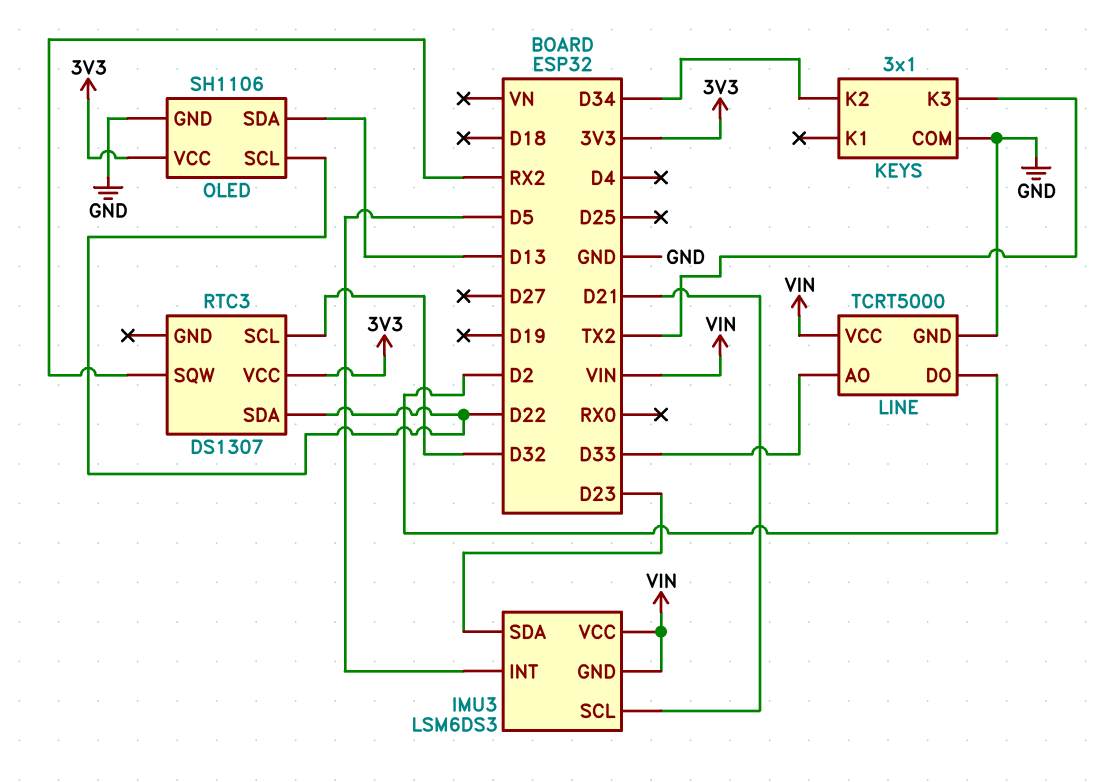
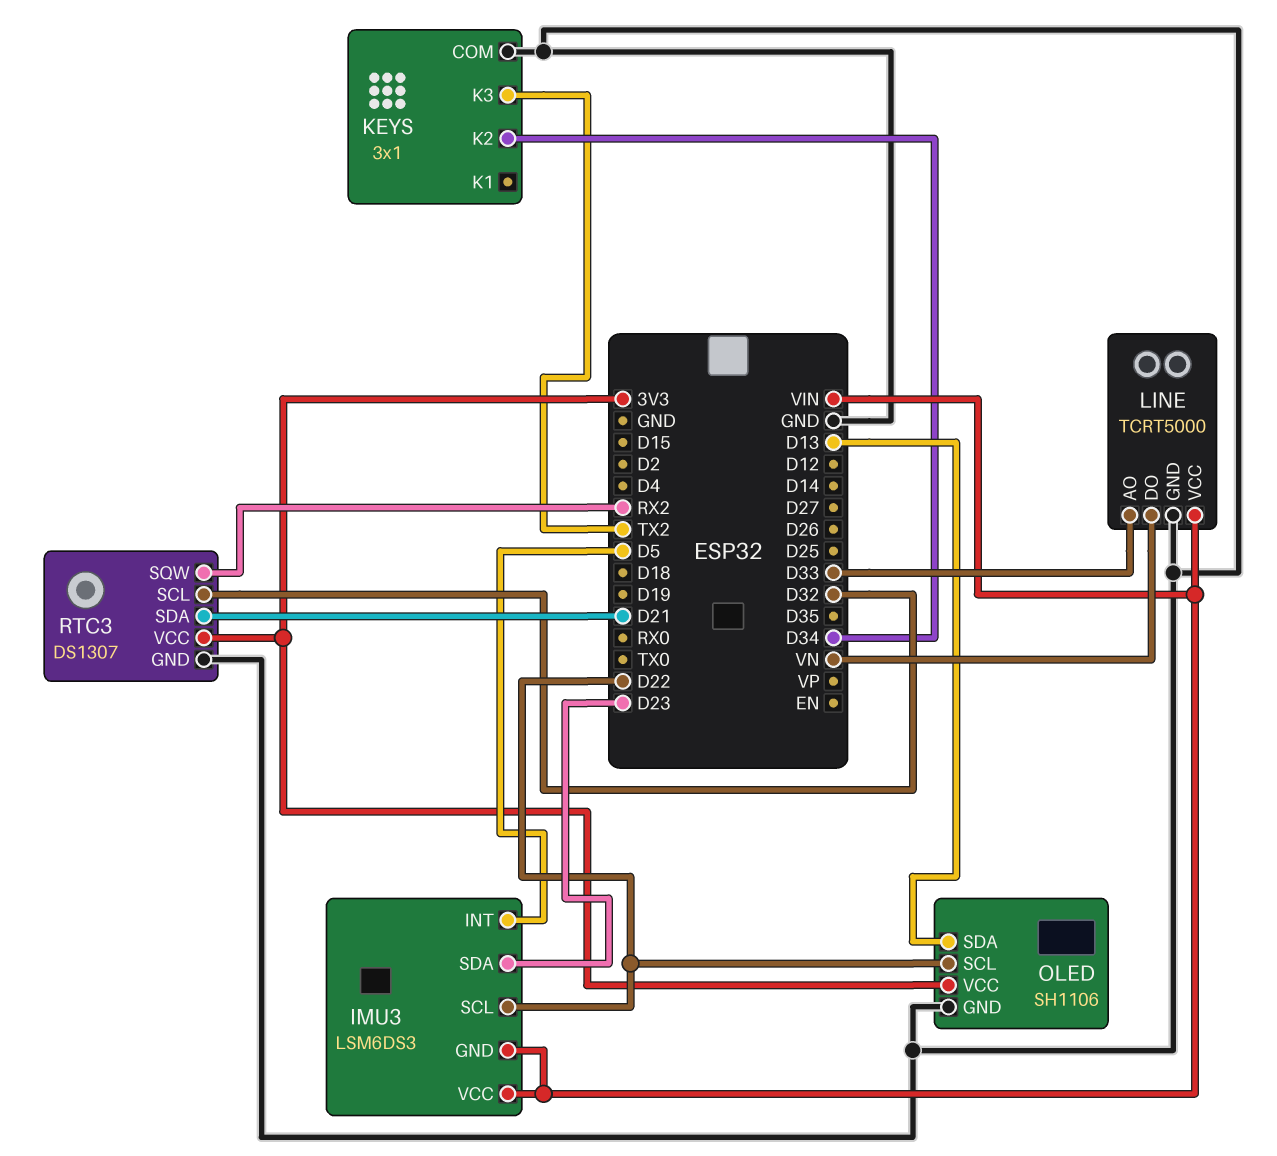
IMU3 pin SCL: D21 -> D22
LINE pin DO: D2 -> VN
RTC3 pin GND: none -> GND
RTC3 pin SDA: D22 -> D21

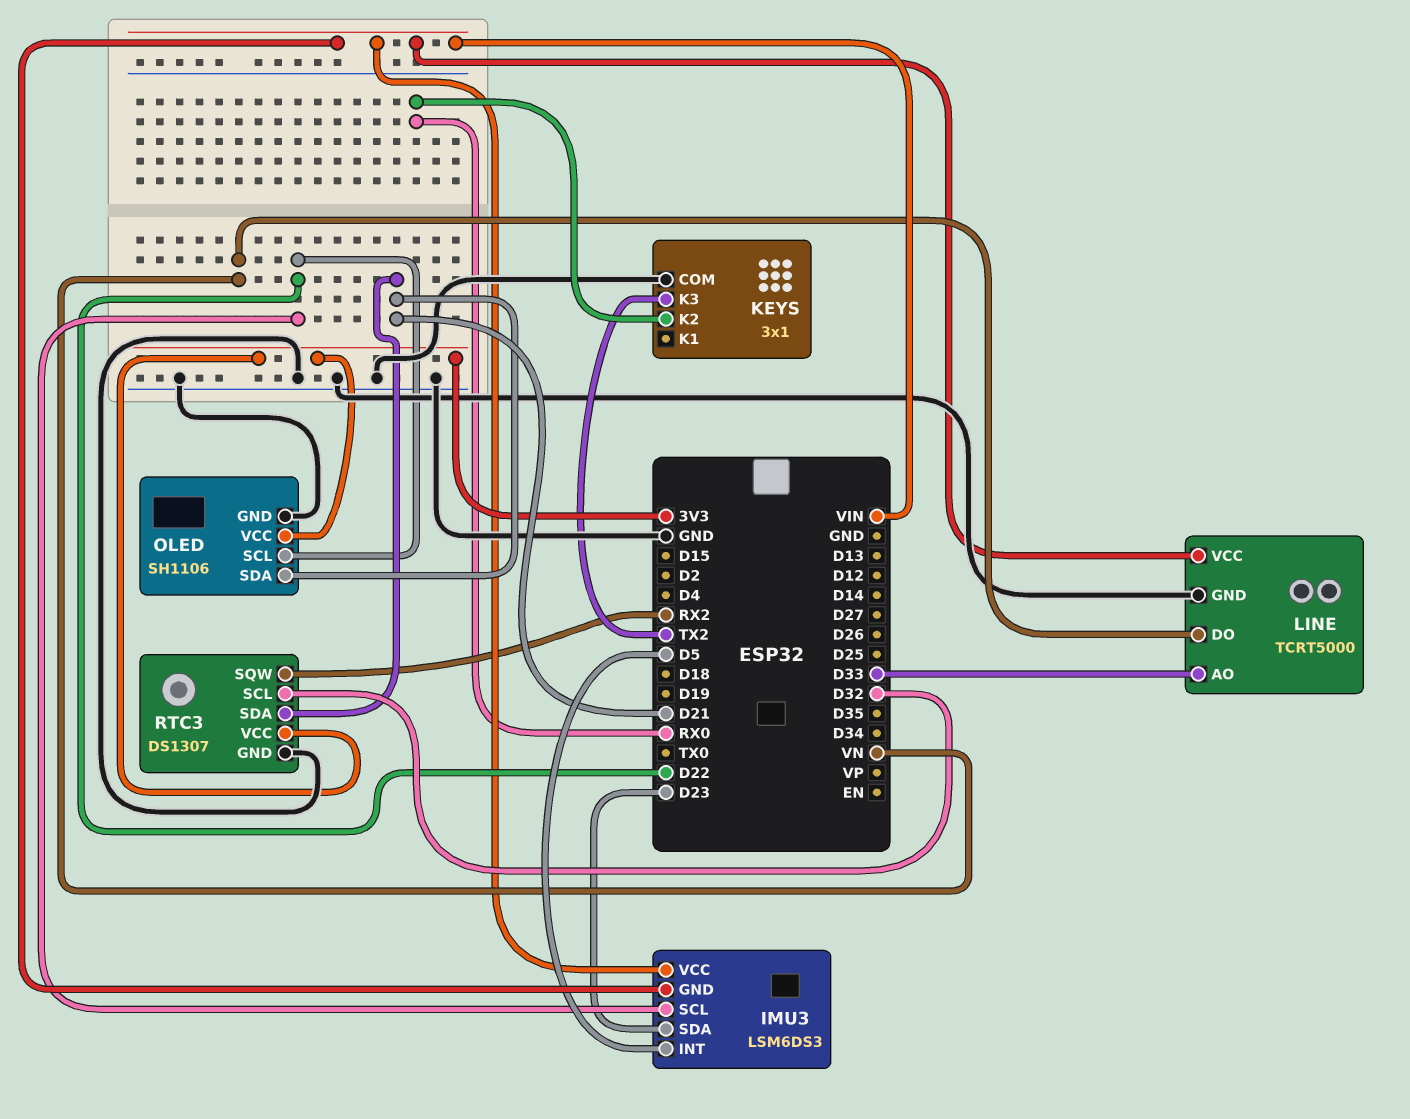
KEYS pin K2: D34 -> RX0
OLED pin SDA: D13 -> D21

